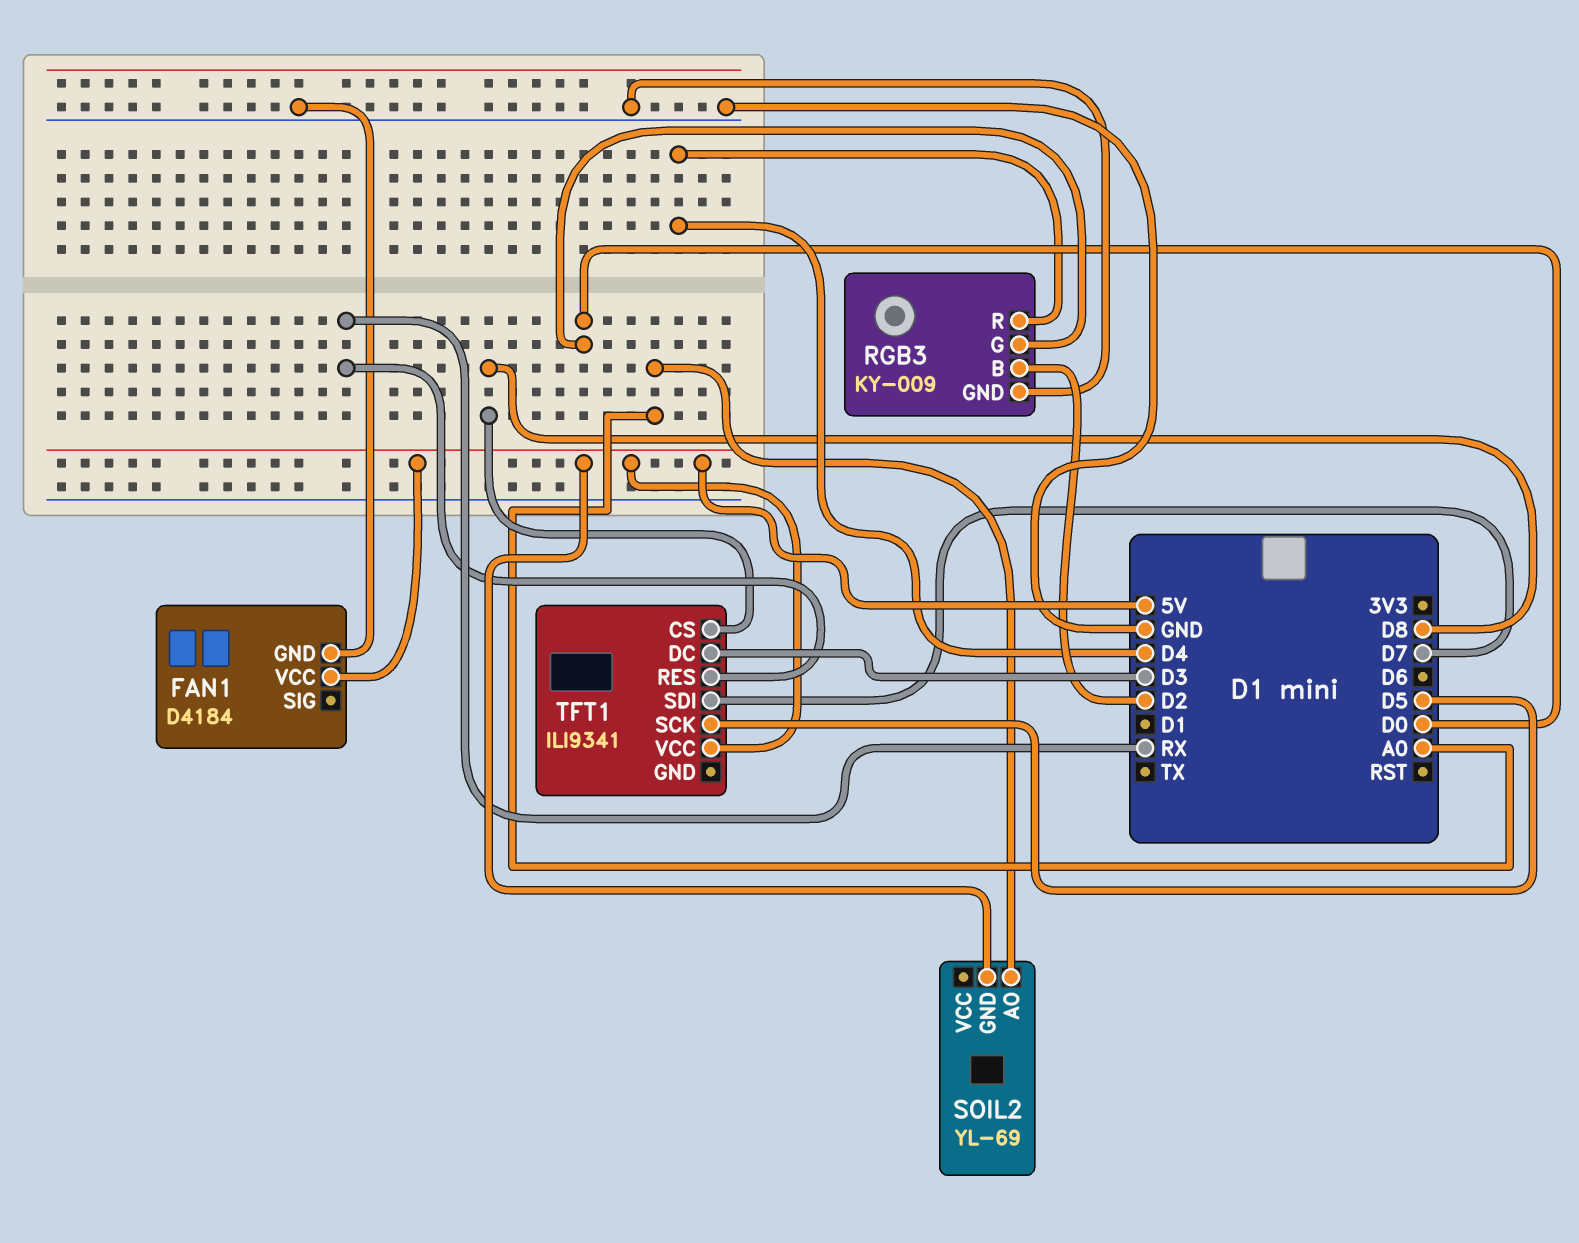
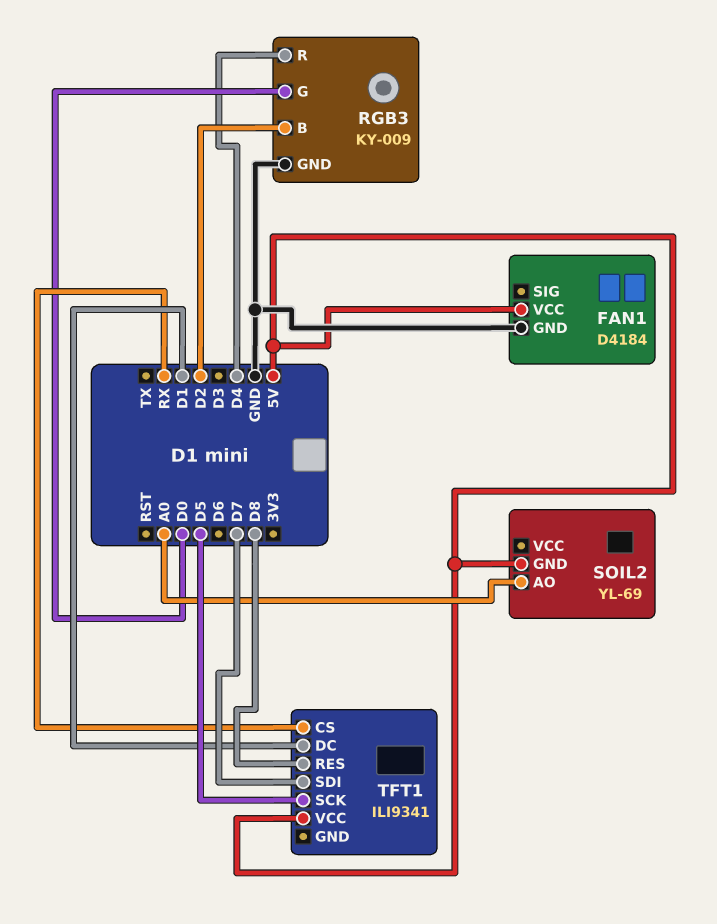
TFT1 pin CS: D8 -> RX
TFT1 pin DC: D3 -> D1
TFT1 pin RES: RX -> D8

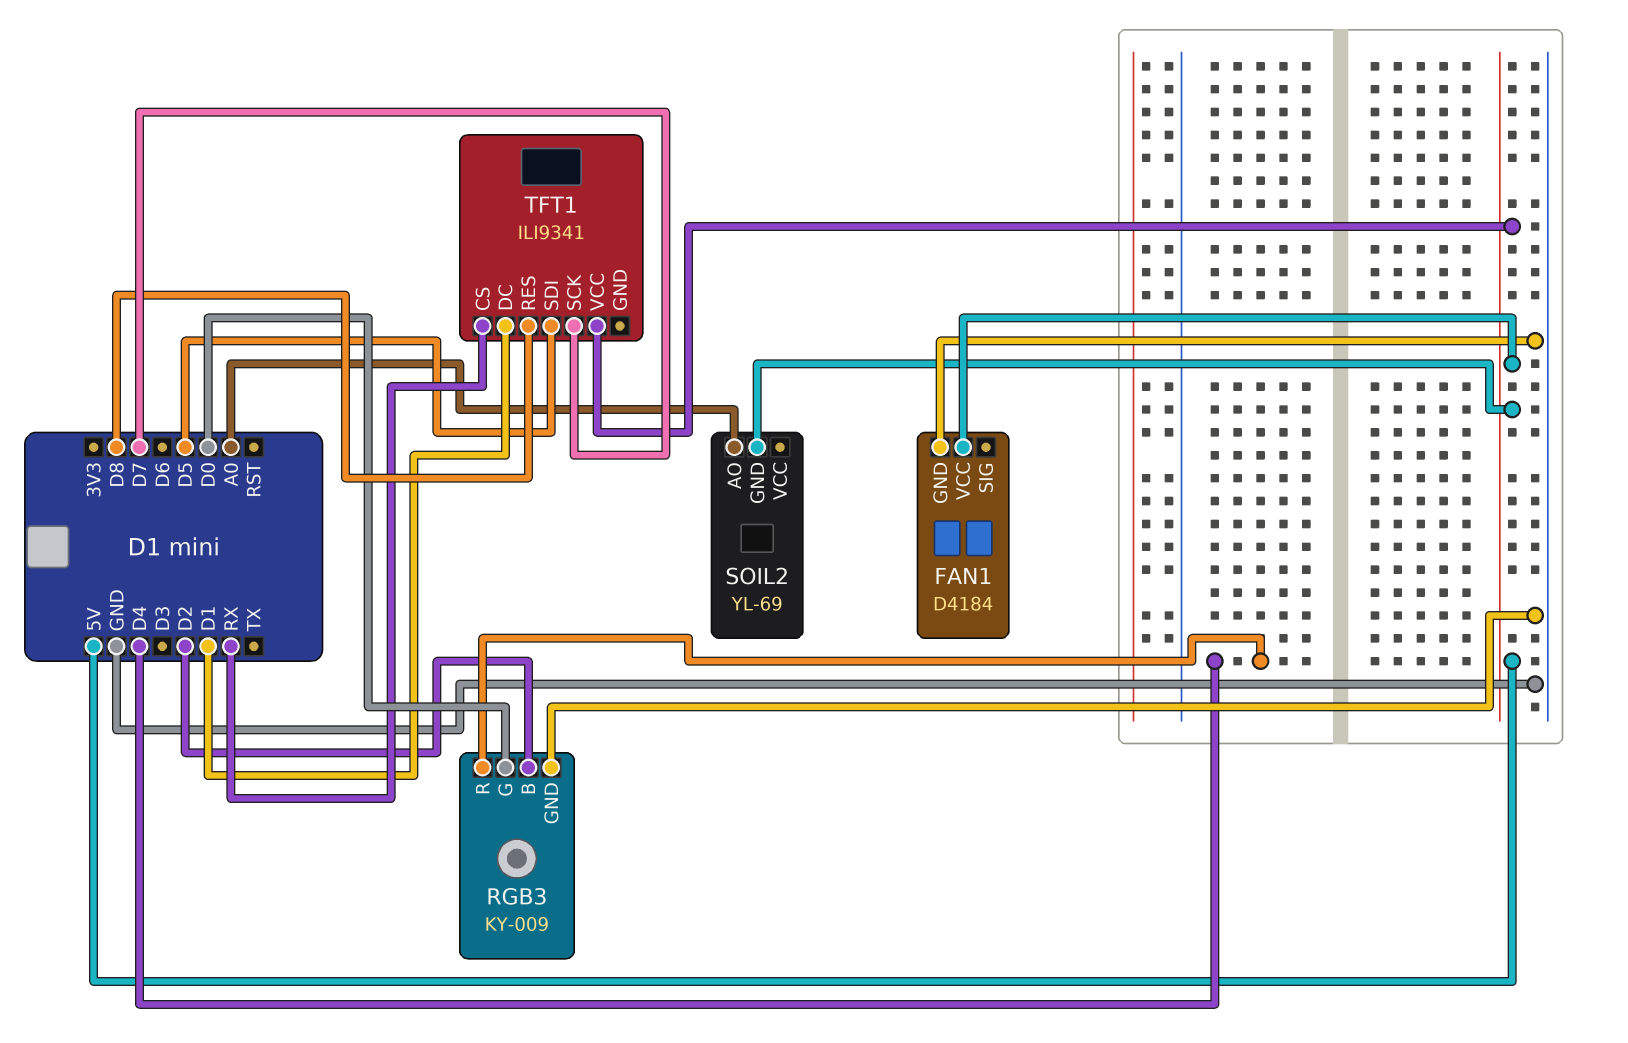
TFT1 pin SCK: D5 -> D7
TFT1 pin SDI: D7 -> D5

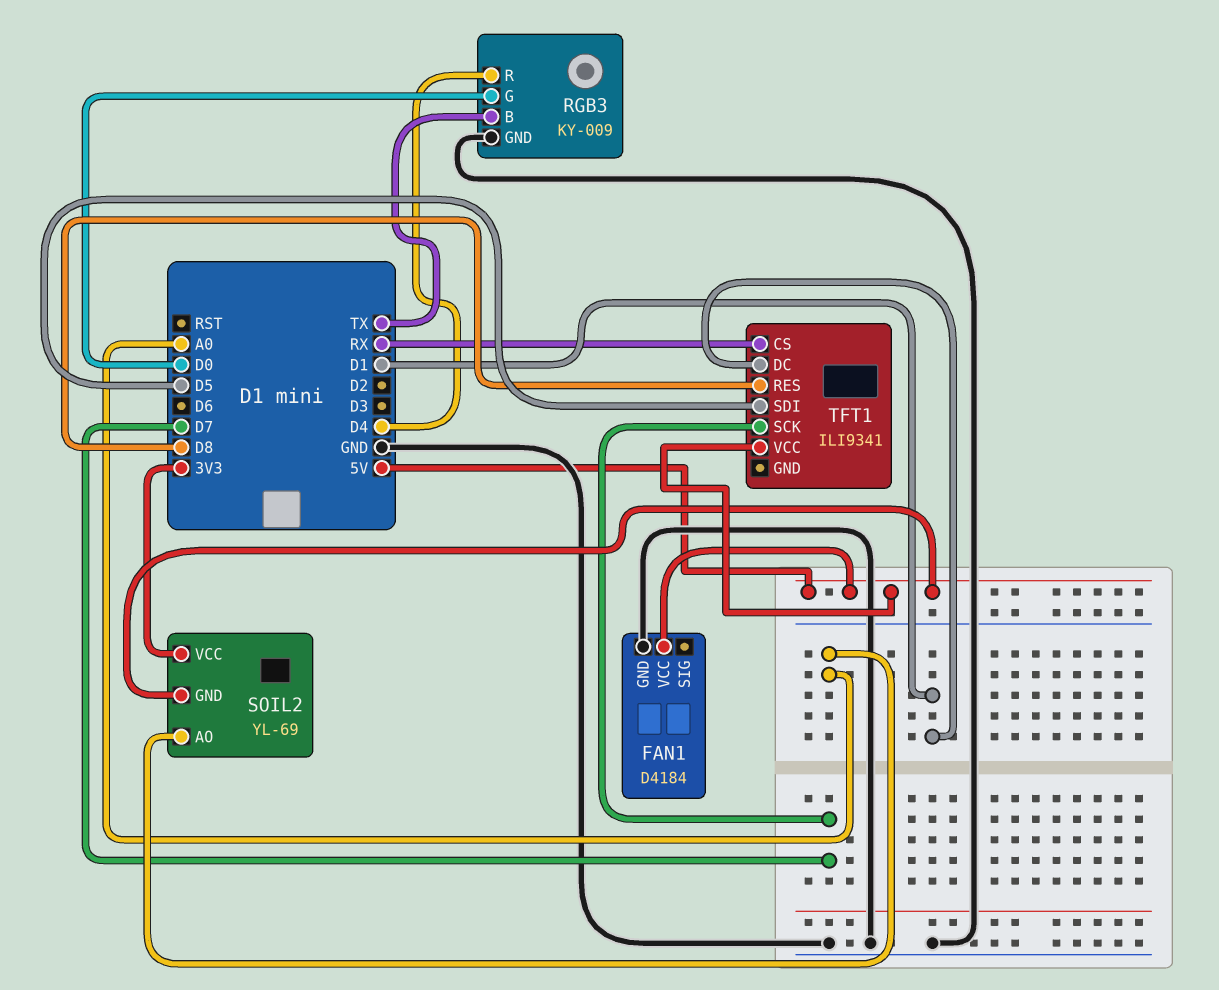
RGB3 pin B: D2 -> TX
SOIL2 pin VCC: none -> 3V3

